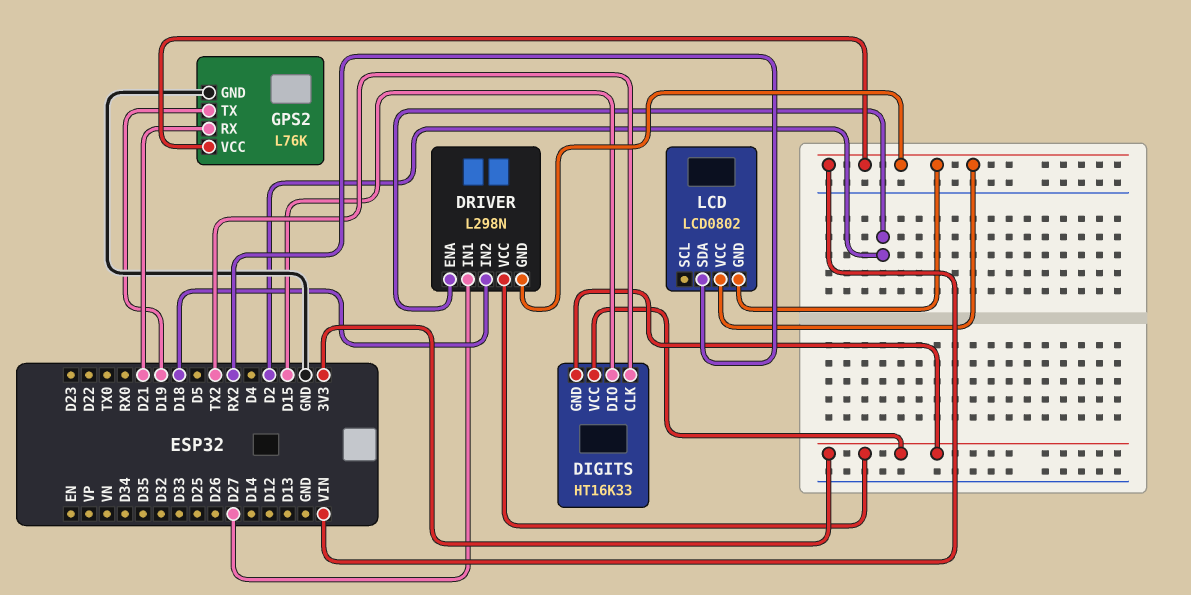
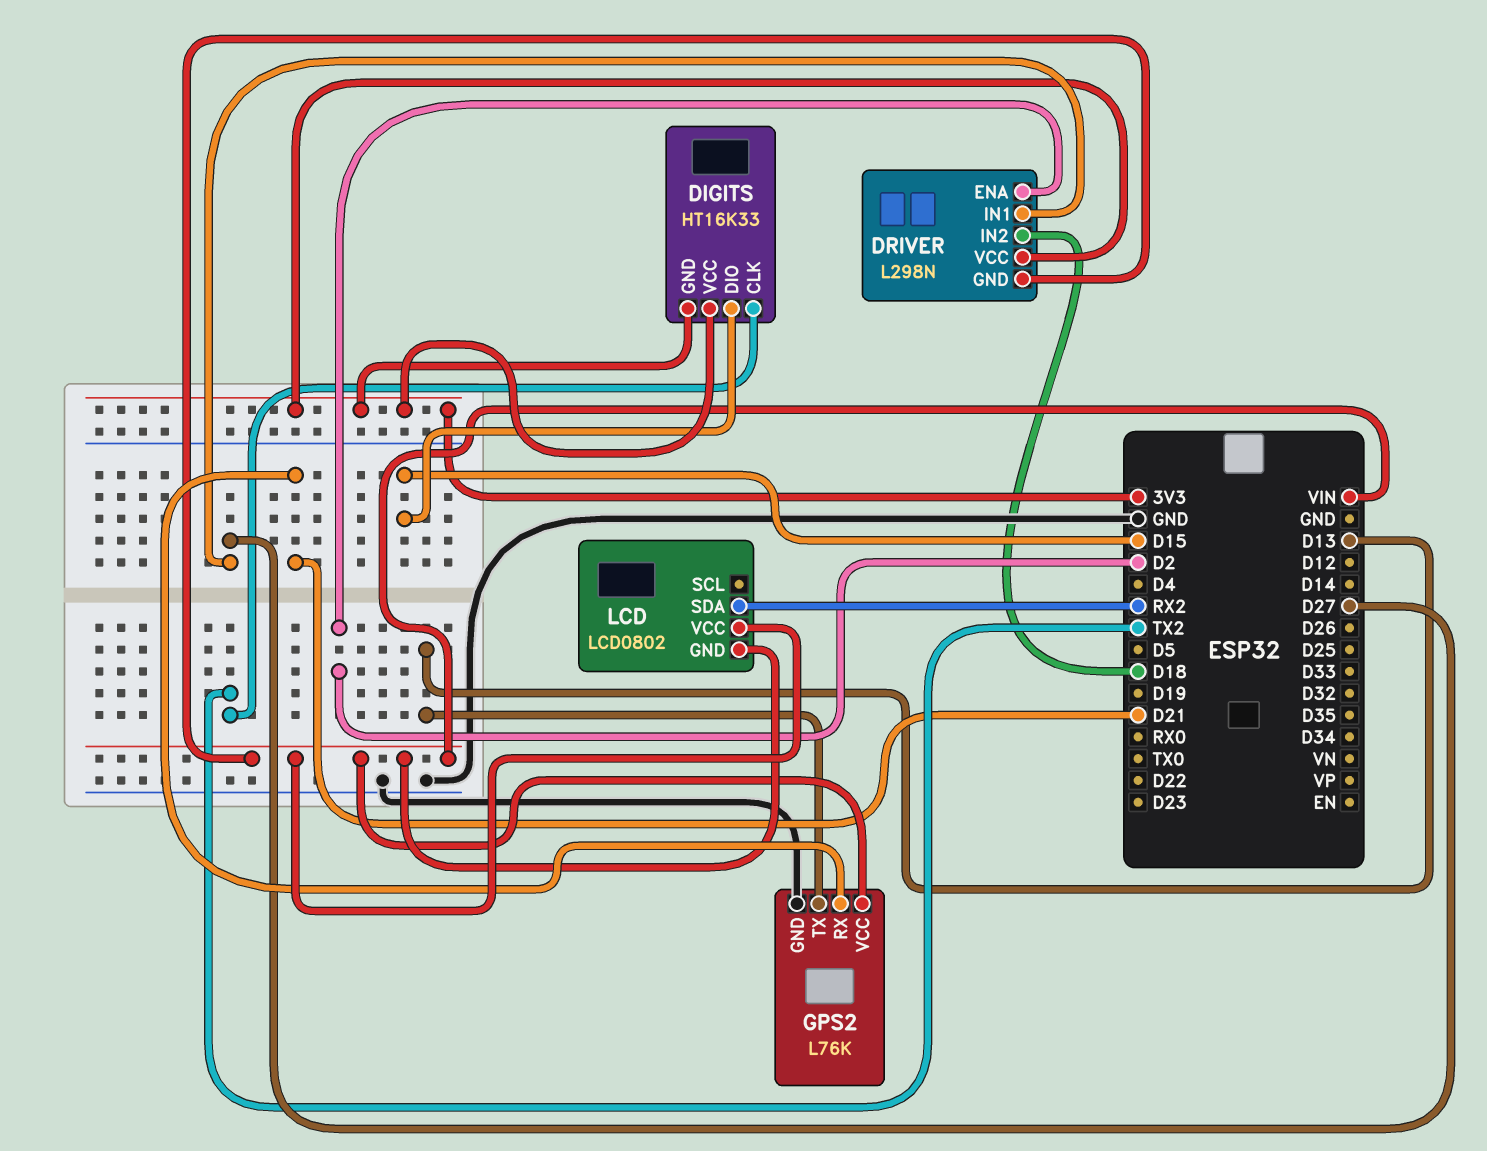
GPS2 pin TX: D19 -> D13

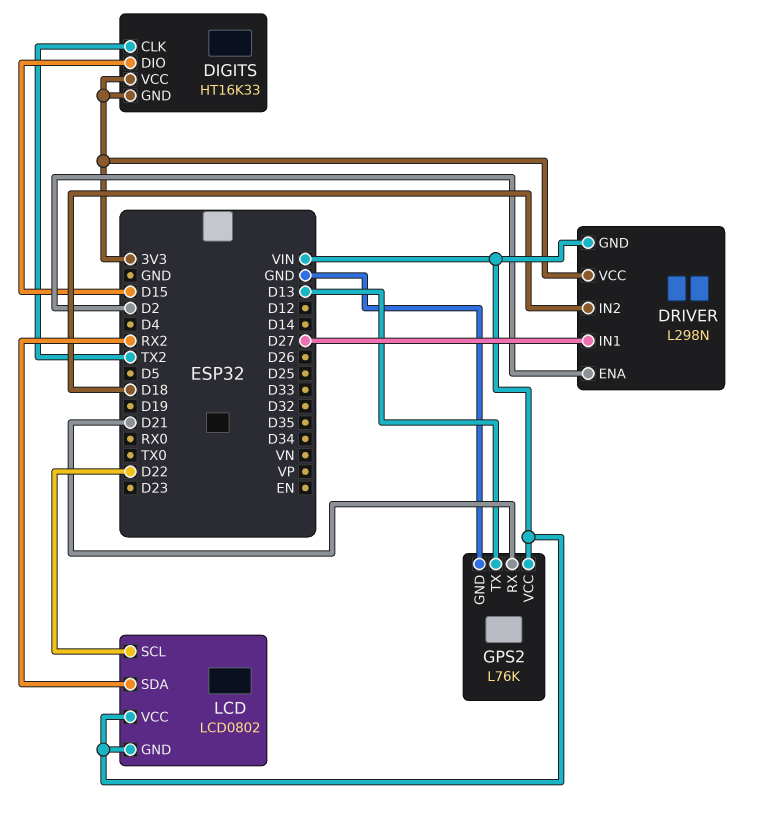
LCD pin SCL: none -> D22

